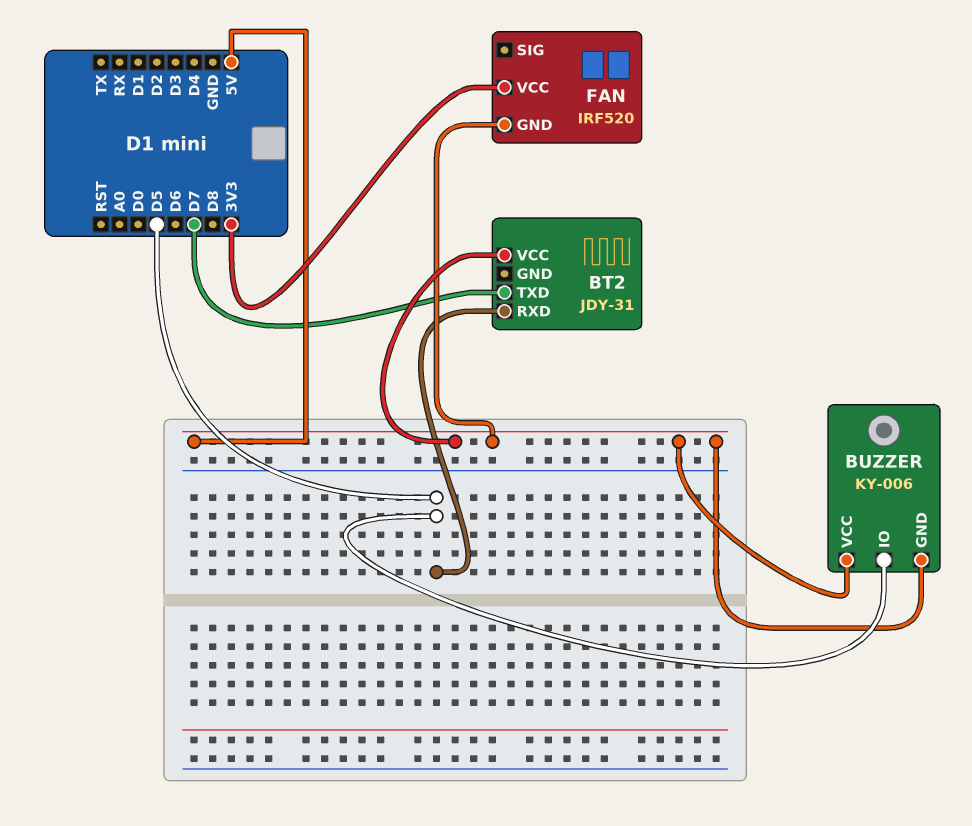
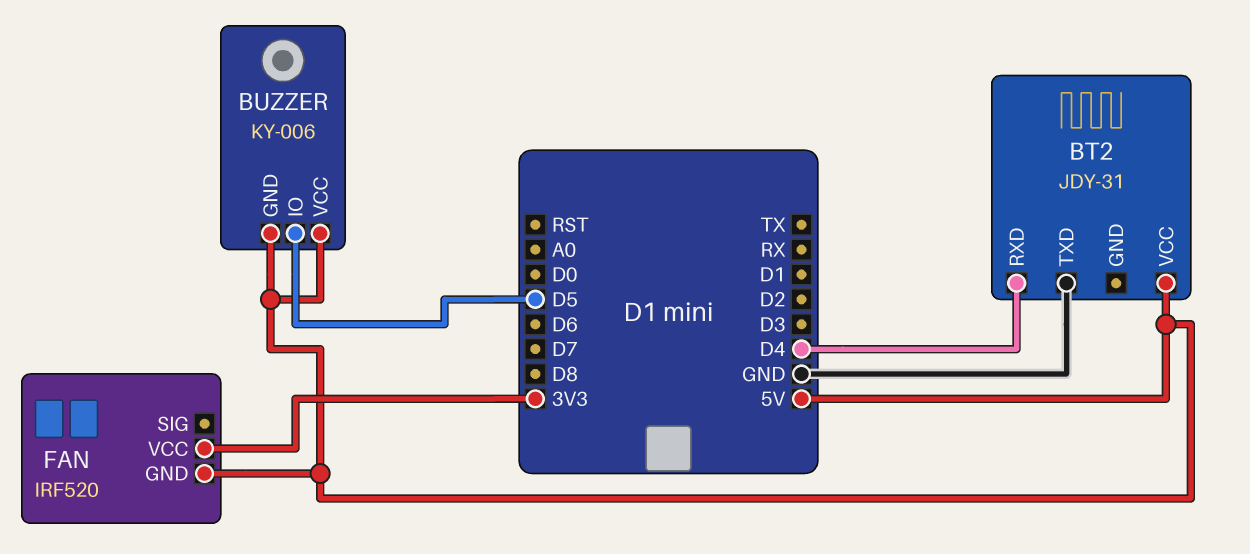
BT2 pin RXD: D5 -> D4
BT2 pin TXD: D7 -> GND

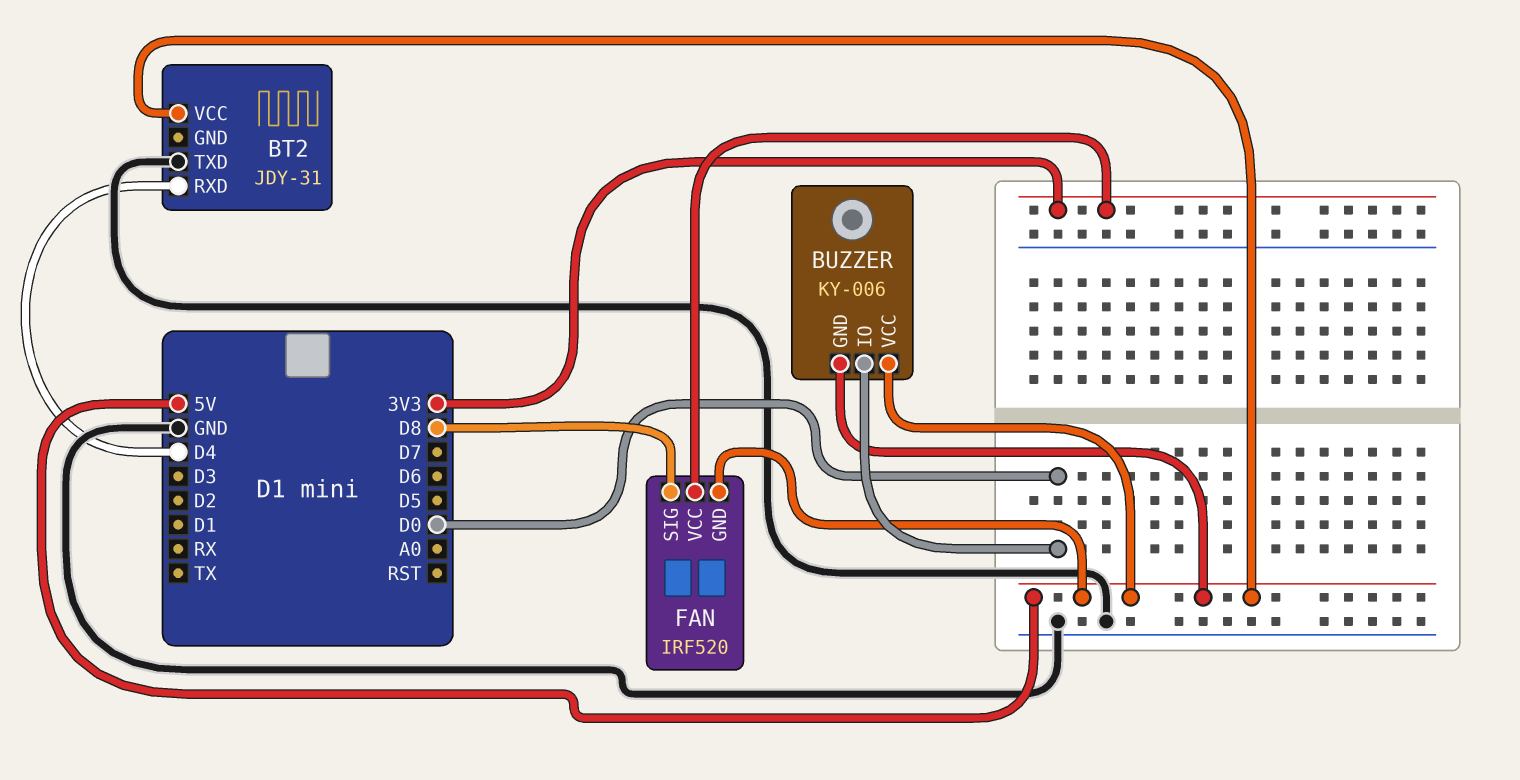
BUZZER pin IO: D5 -> D0
FAN pin SIG: none -> D8

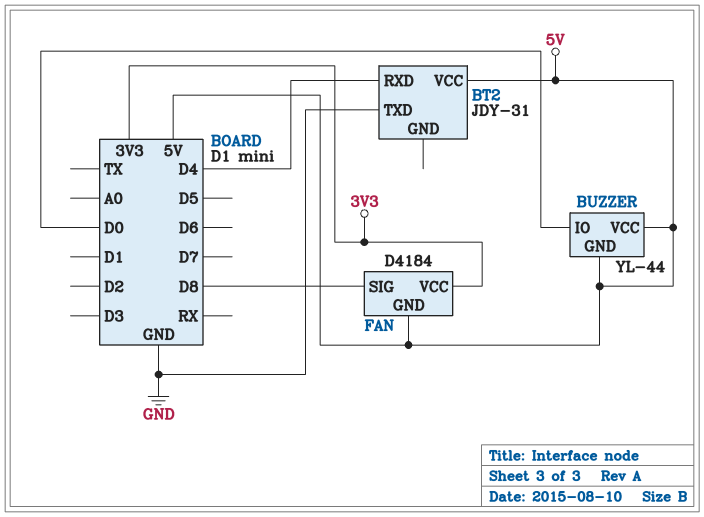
BUZZER: KY-006 -> YL-44
FAN: IRF520 -> D4184

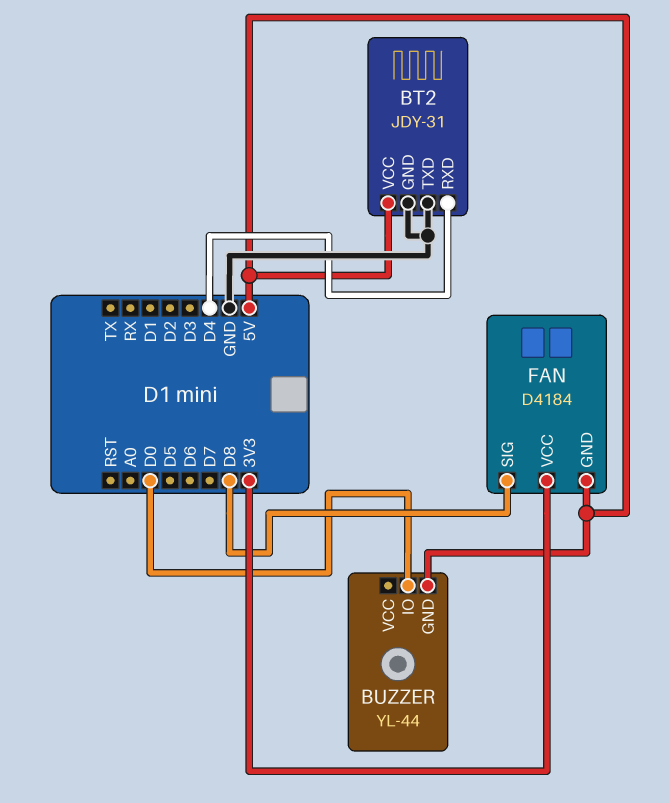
BT2 pin GND: none -> GND
BUZZER pin VCC: 5V -> none

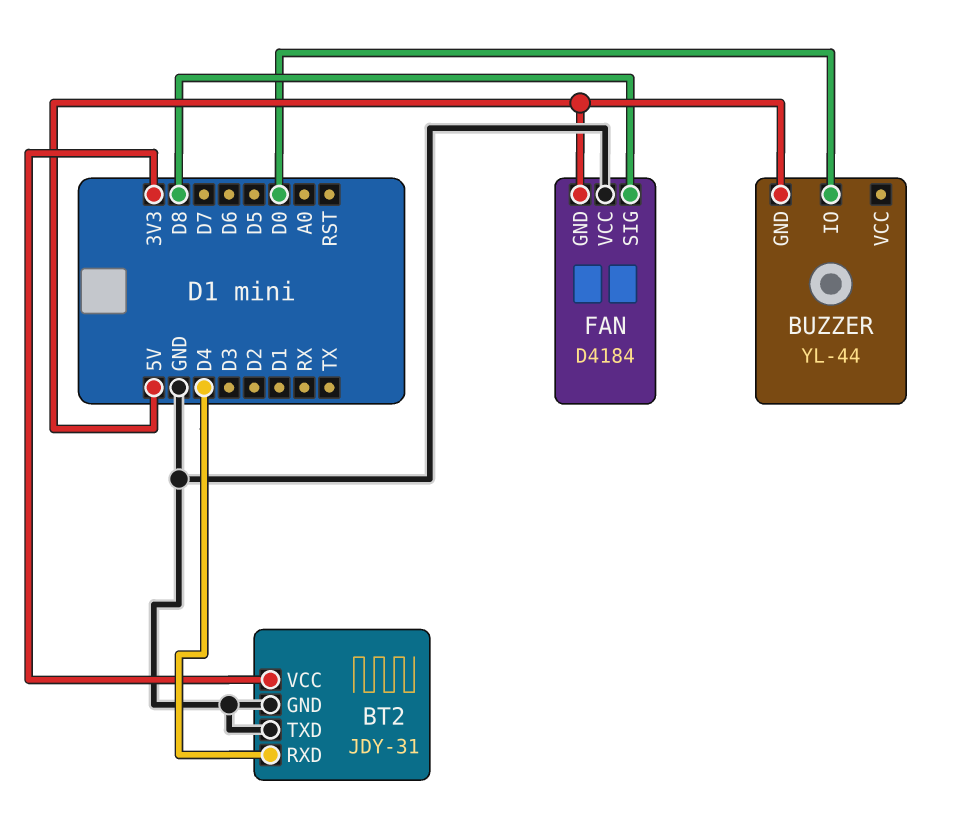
BT2 pin VCC: 5V -> 3V3
FAN pin VCC: 3V3 -> GND

